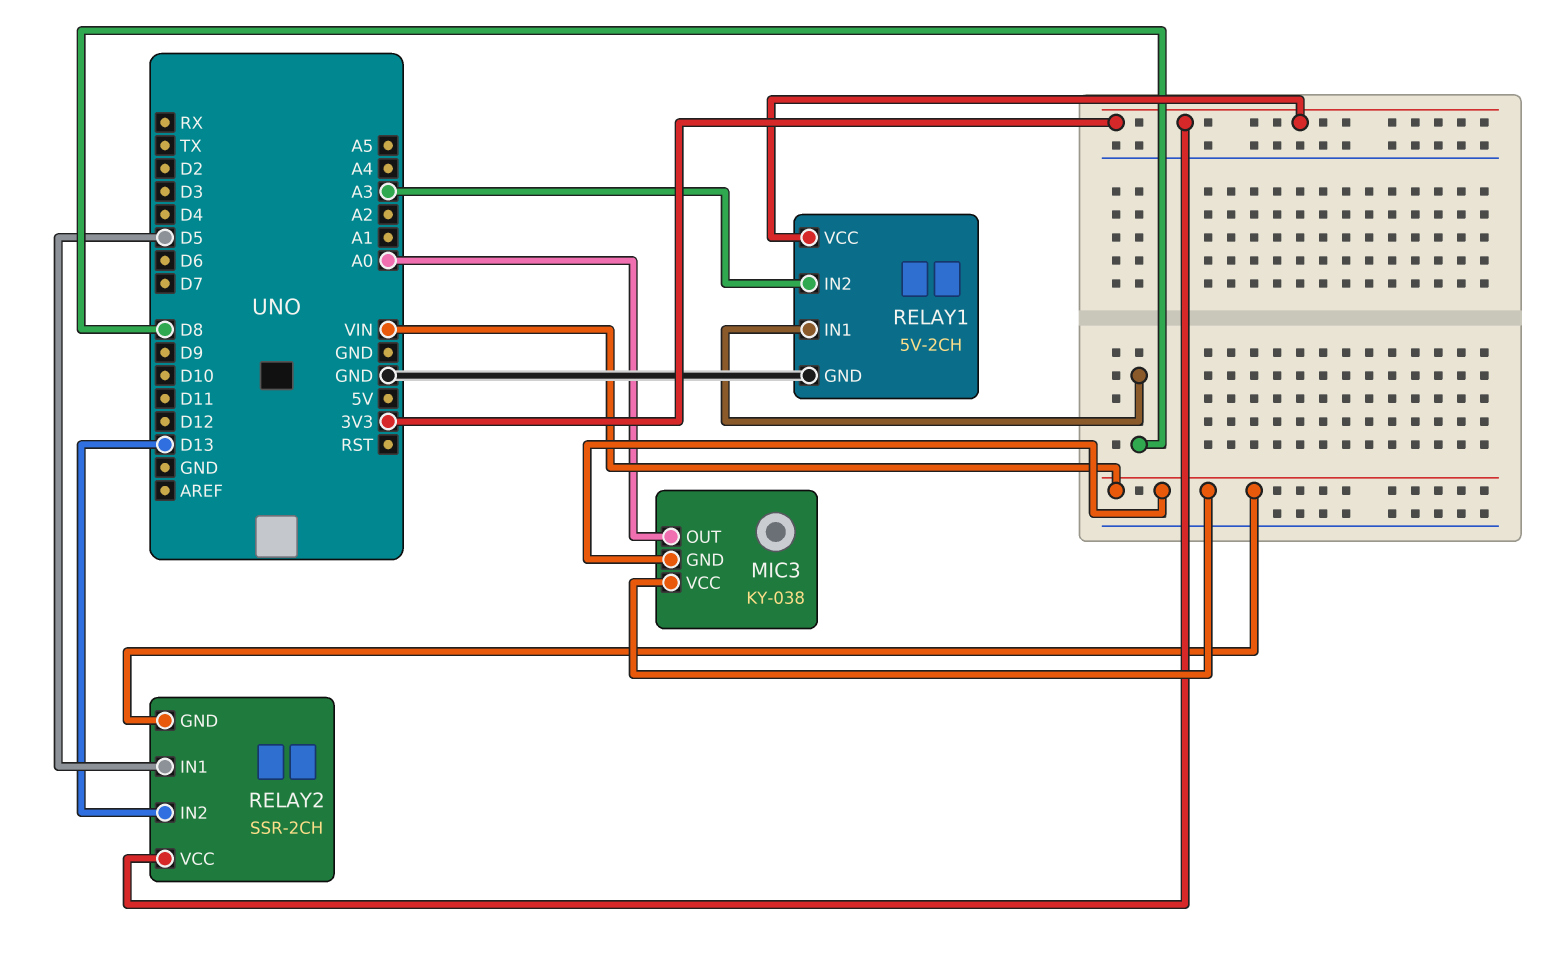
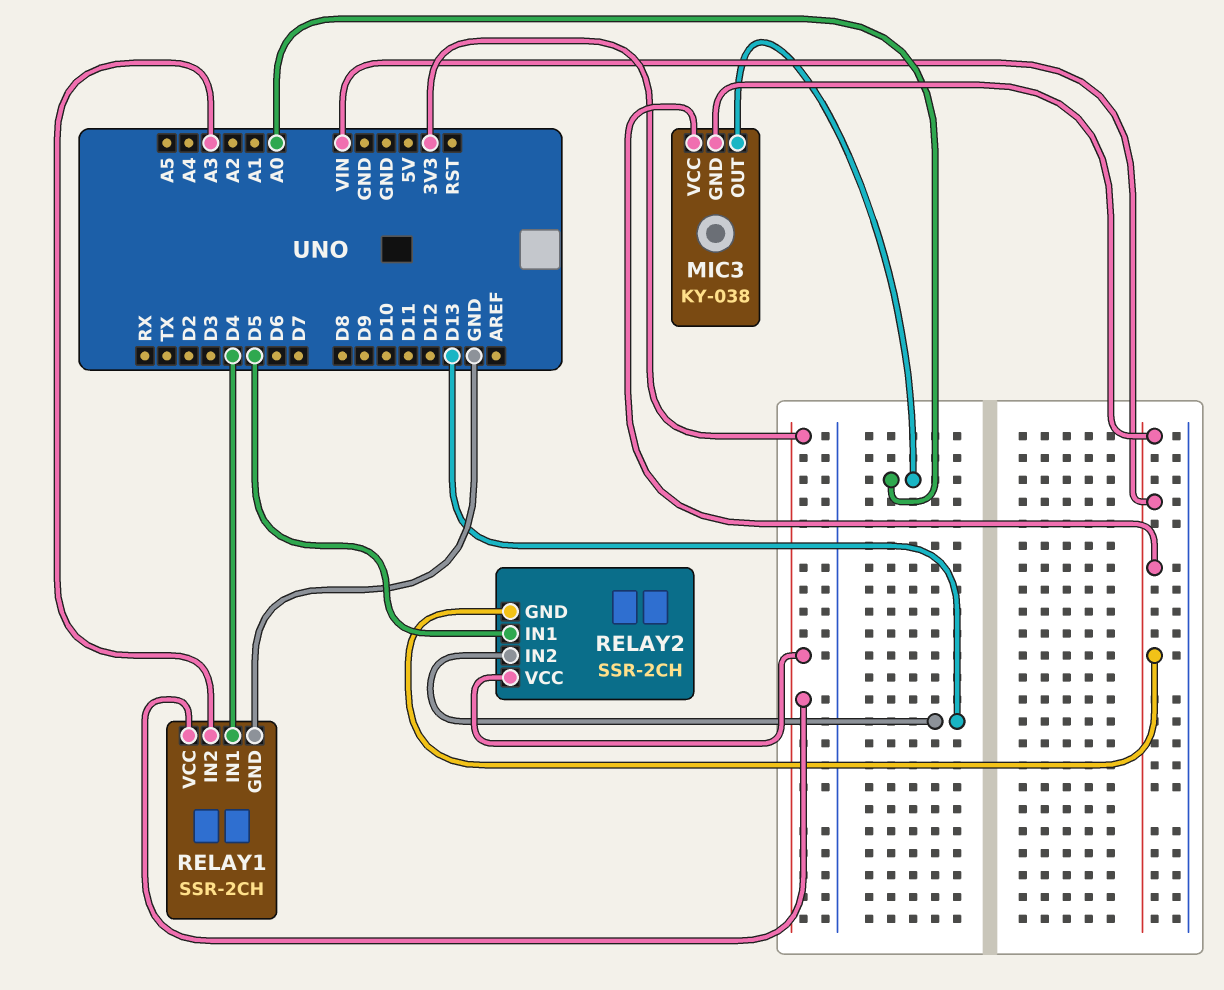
RELAY1: 5V-2CH -> SSR-2CH
RELAY1 pin IN1: D8 -> D4

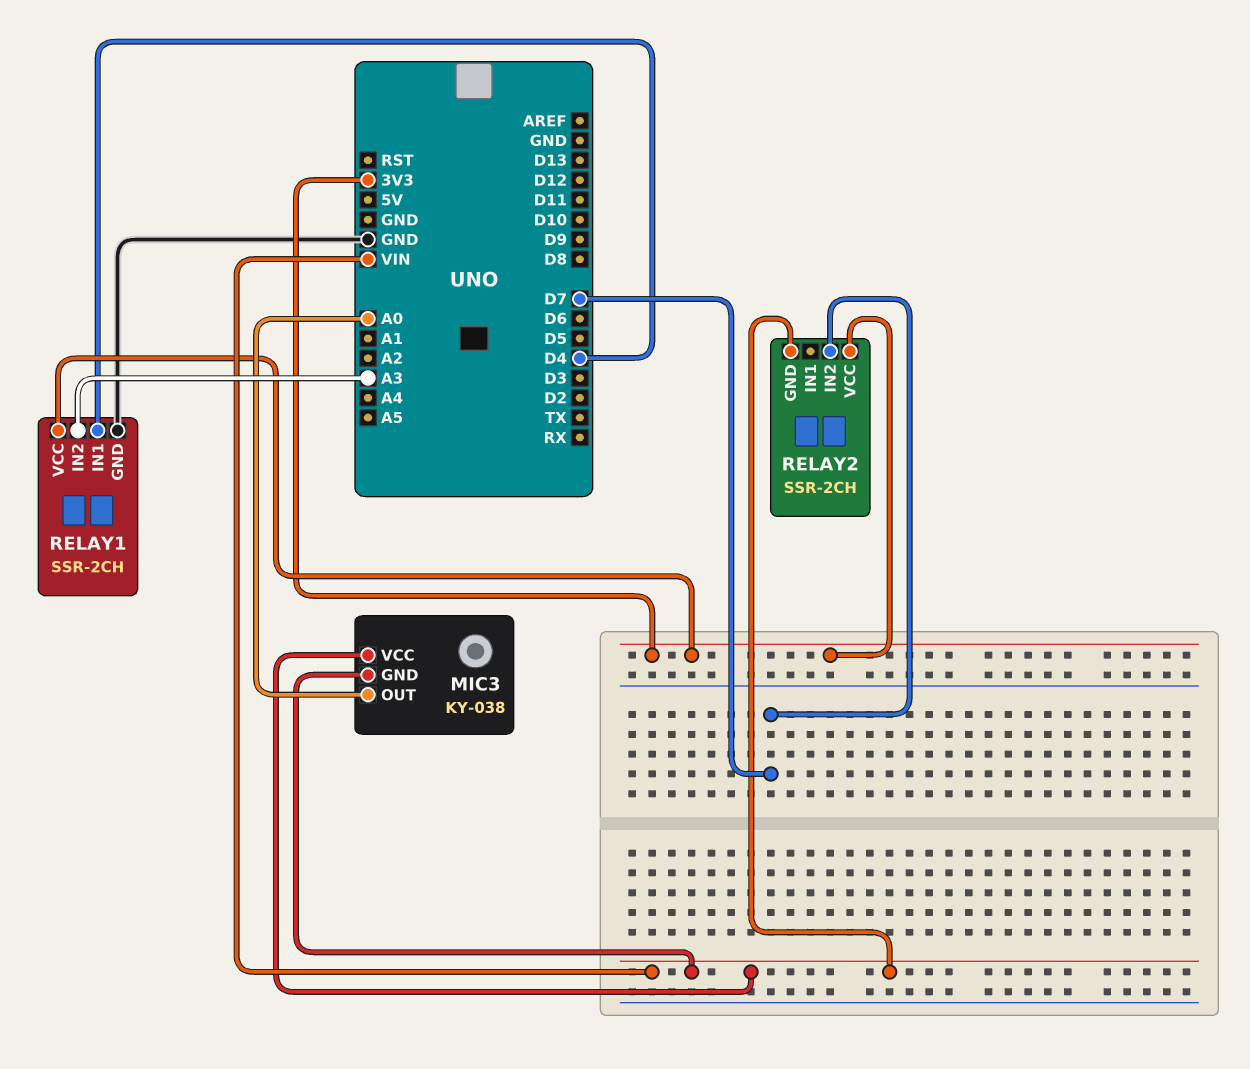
RELAY2 pin IN1: D5 -> none
RELAY2 pin IN2: D13 -> D7

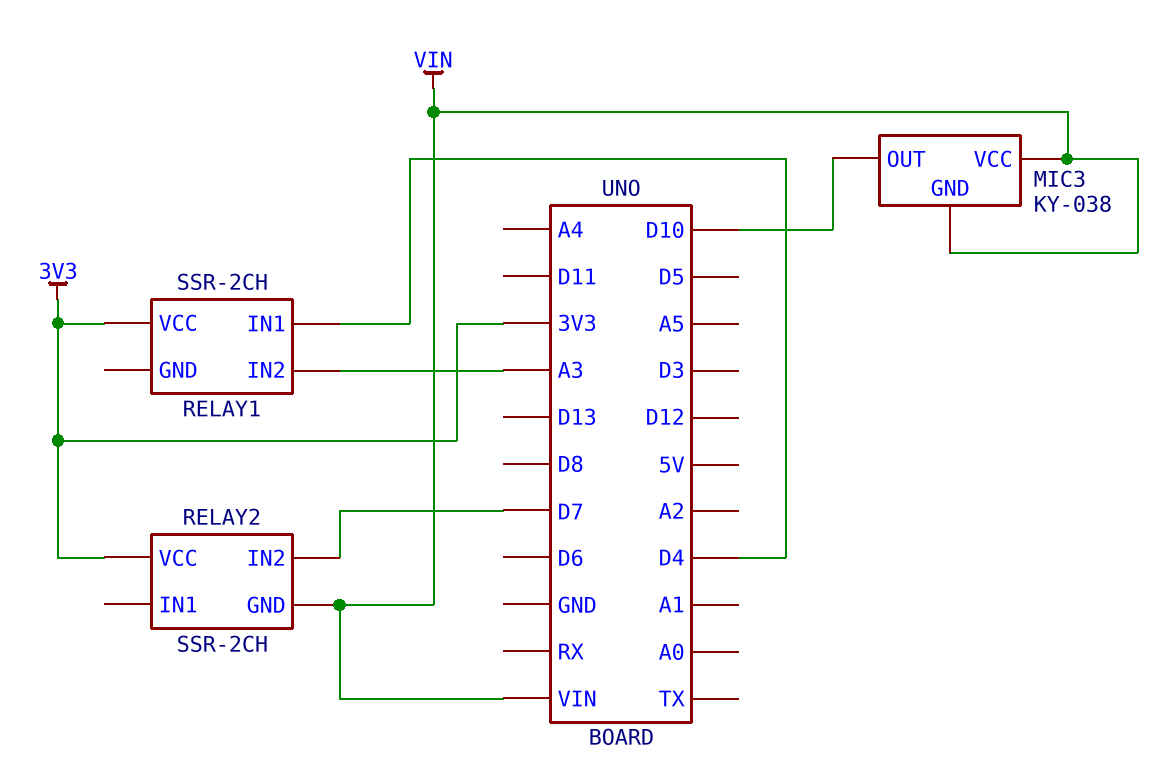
MIC3 pin OUT: A0 -> D10
RELAY1 pin GND: GND -> none

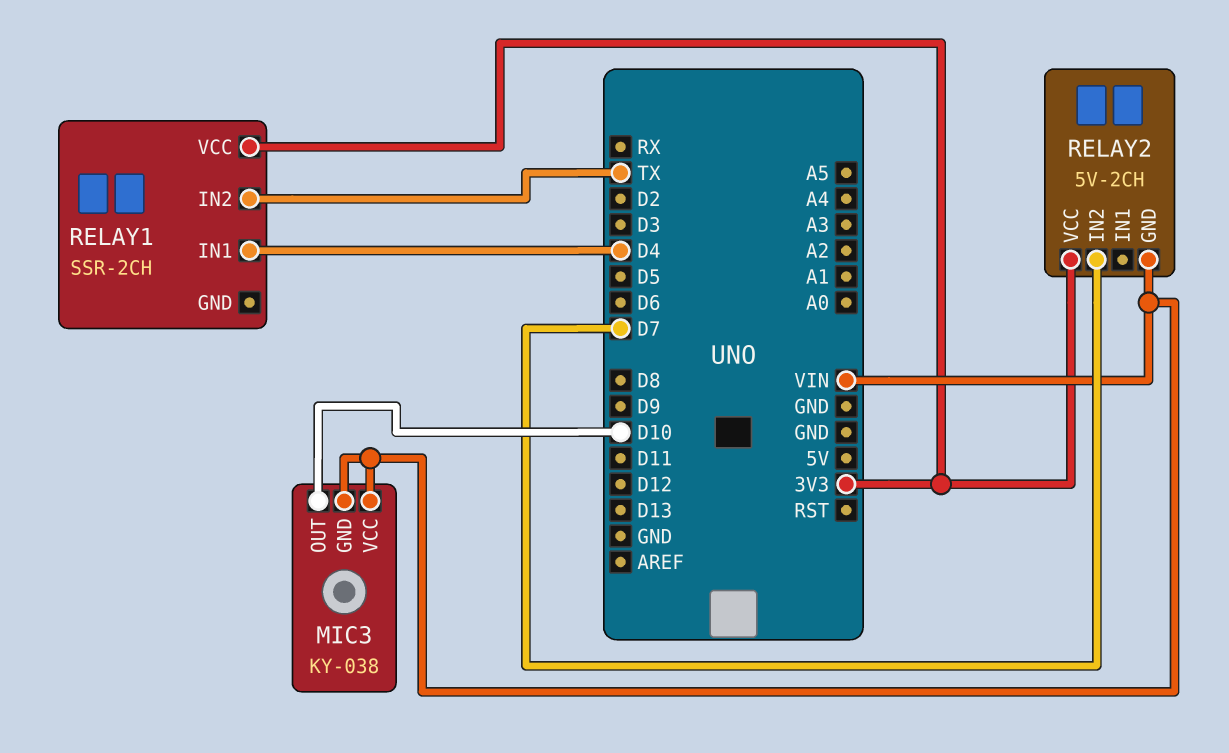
RELAY1 pin IN2: A3 -> TX
RELAY2: SSR-2CH -> 5V-2CH

